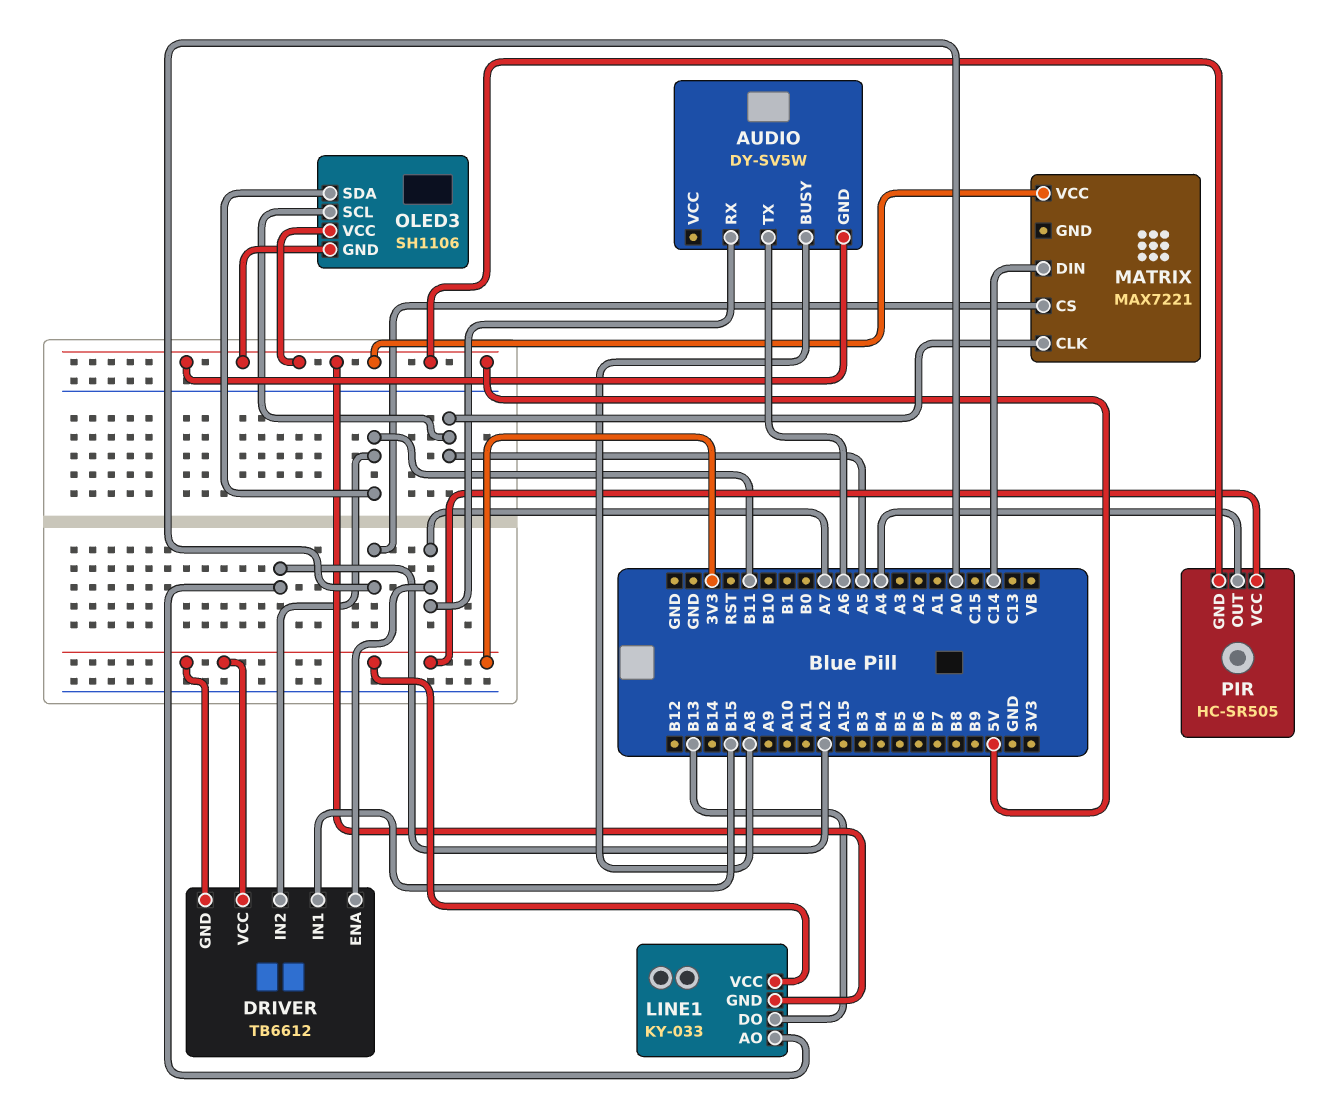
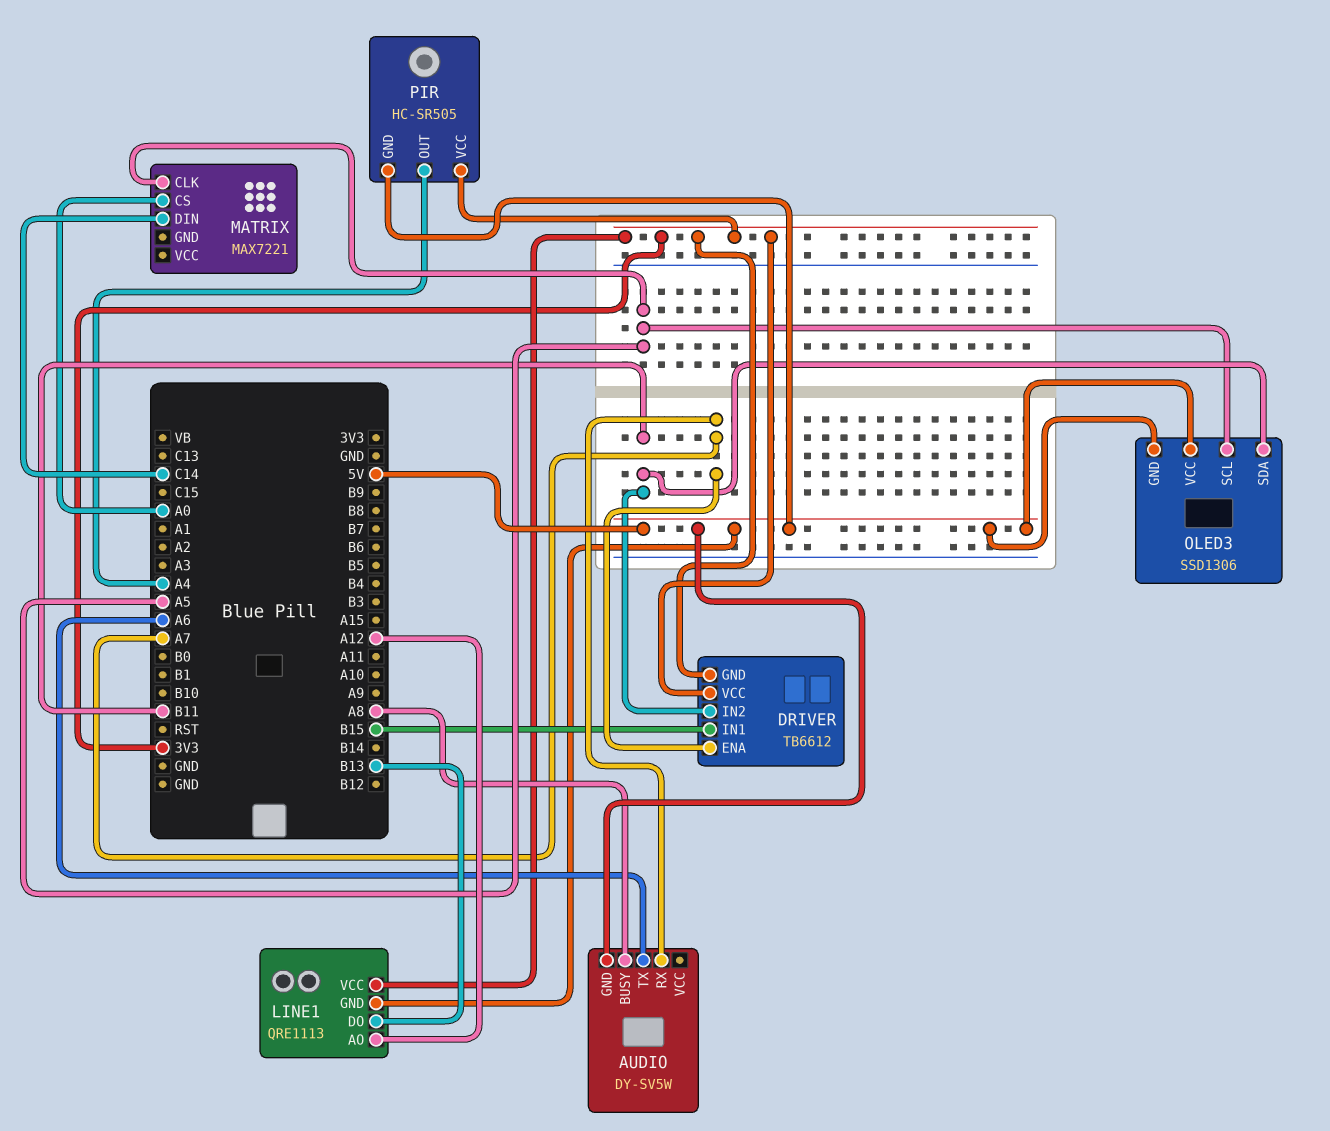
LINE1: KY-033 -> QRE1113
MATRIX pin VCC: 5V -> none
OLED3: SH1106 -> SSD1306

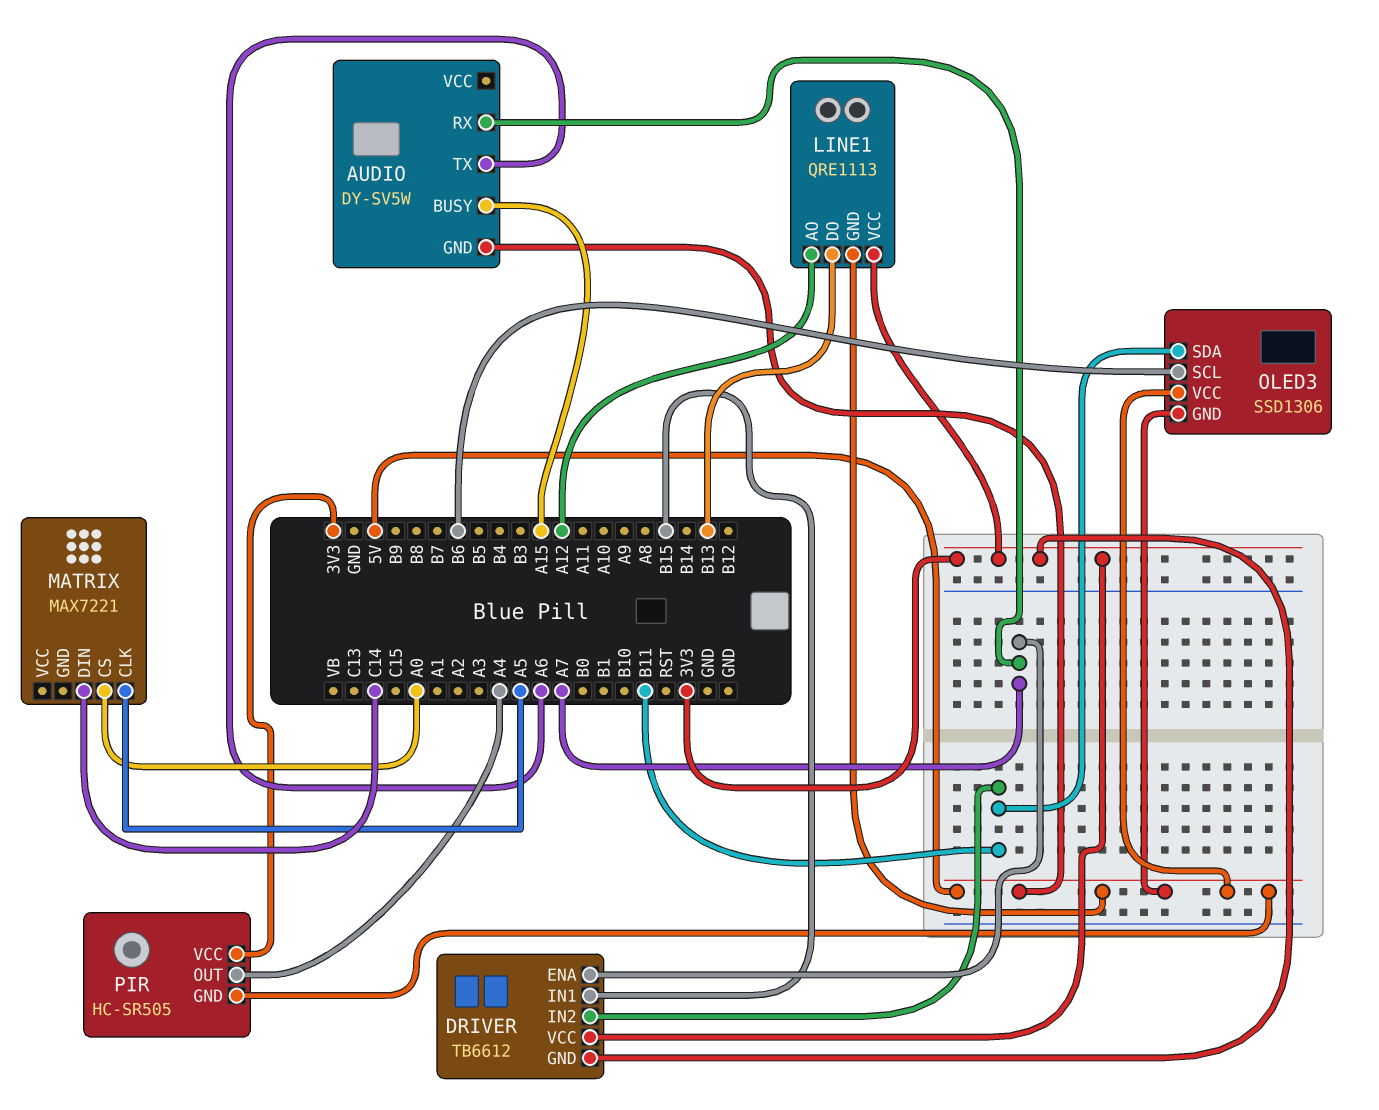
AUDIO pin BUSY: A8 -> A15
OLED3 pin SCL: A5 -> B6

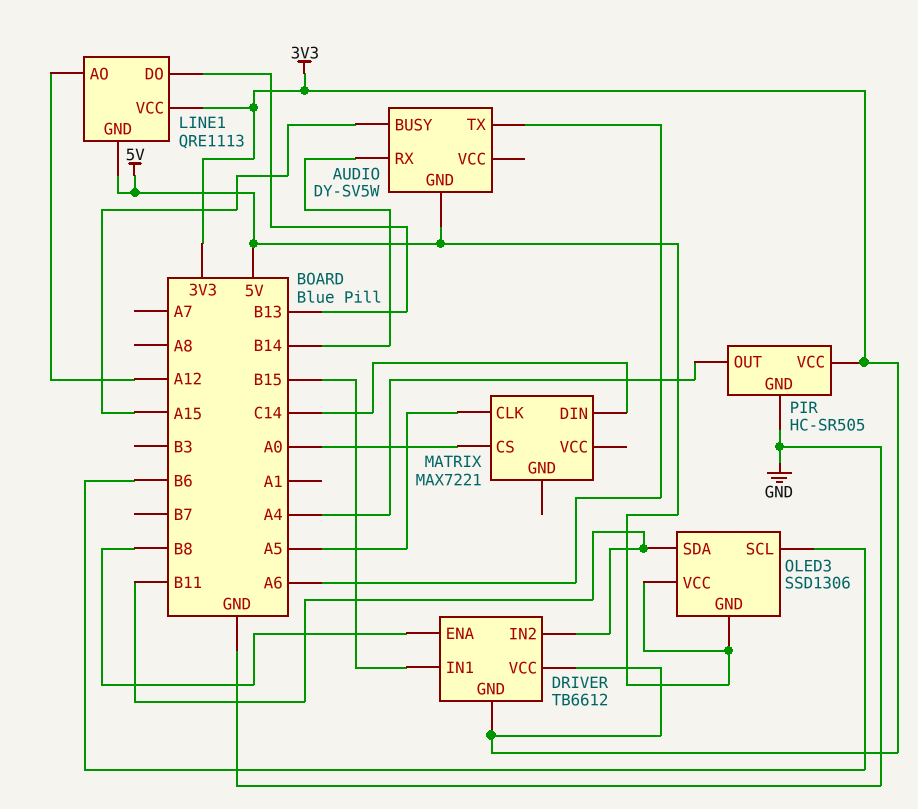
AUDIO pin RX: A7 -> B14
DRIVER pin ENA: A7 -> B8
PIR pin GND: 5V -> GND

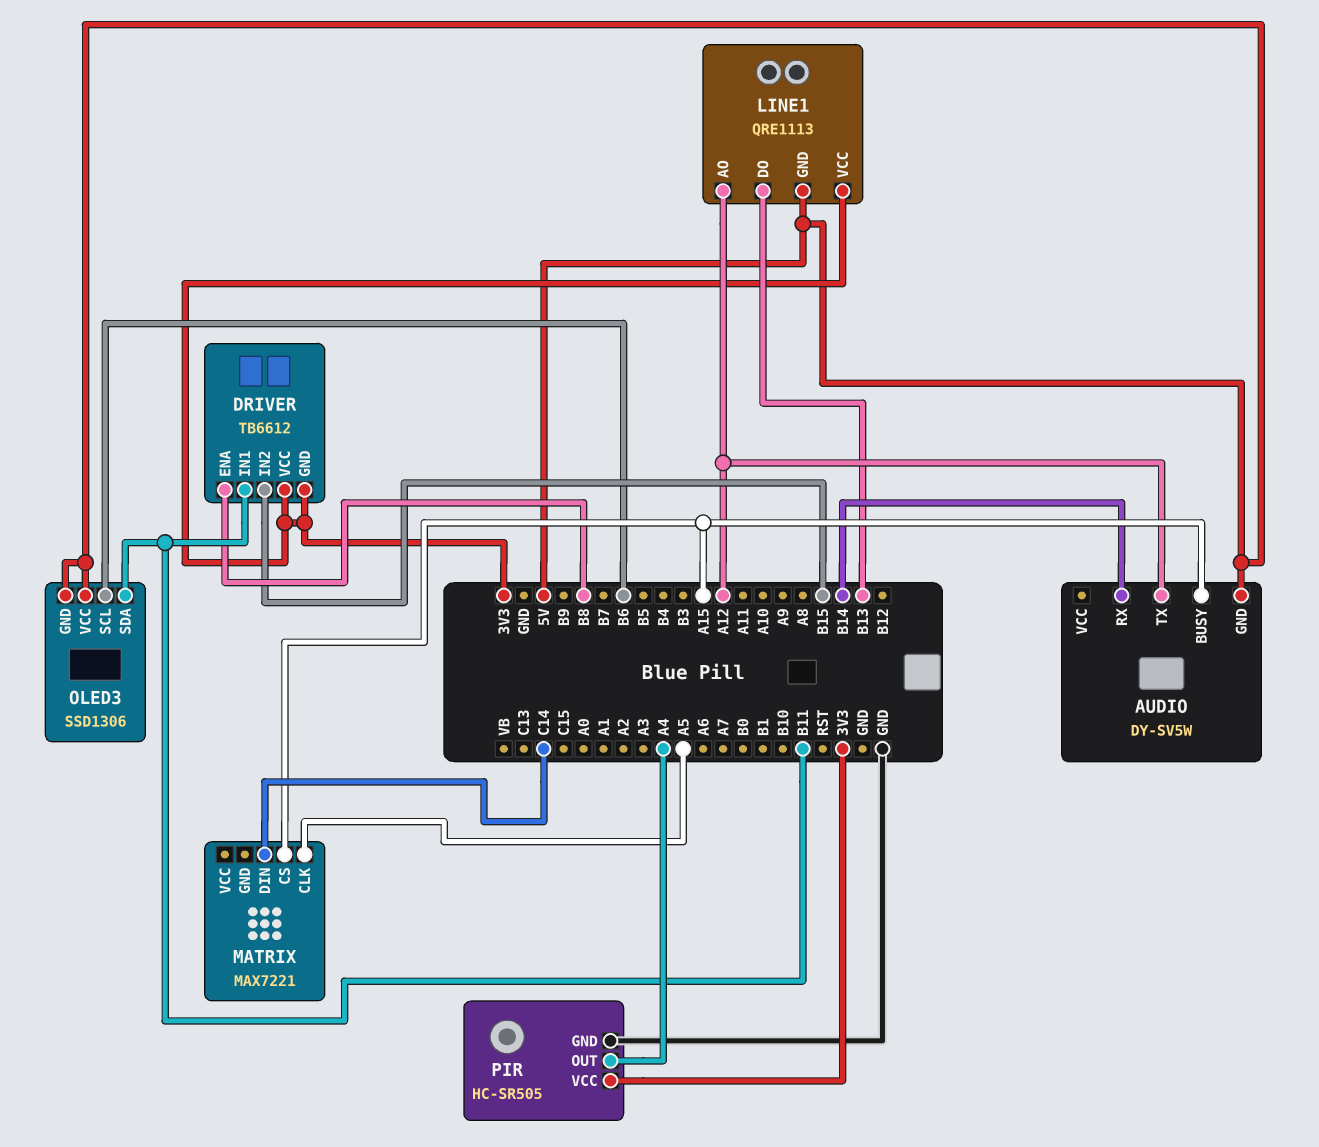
AUDIO pin TX: A6 -> A12
DRIVER pin IN1: B15 -> B11
DRIVER pin IN2: B11 -> B15
MATRIX pin CS: A0 -> A15

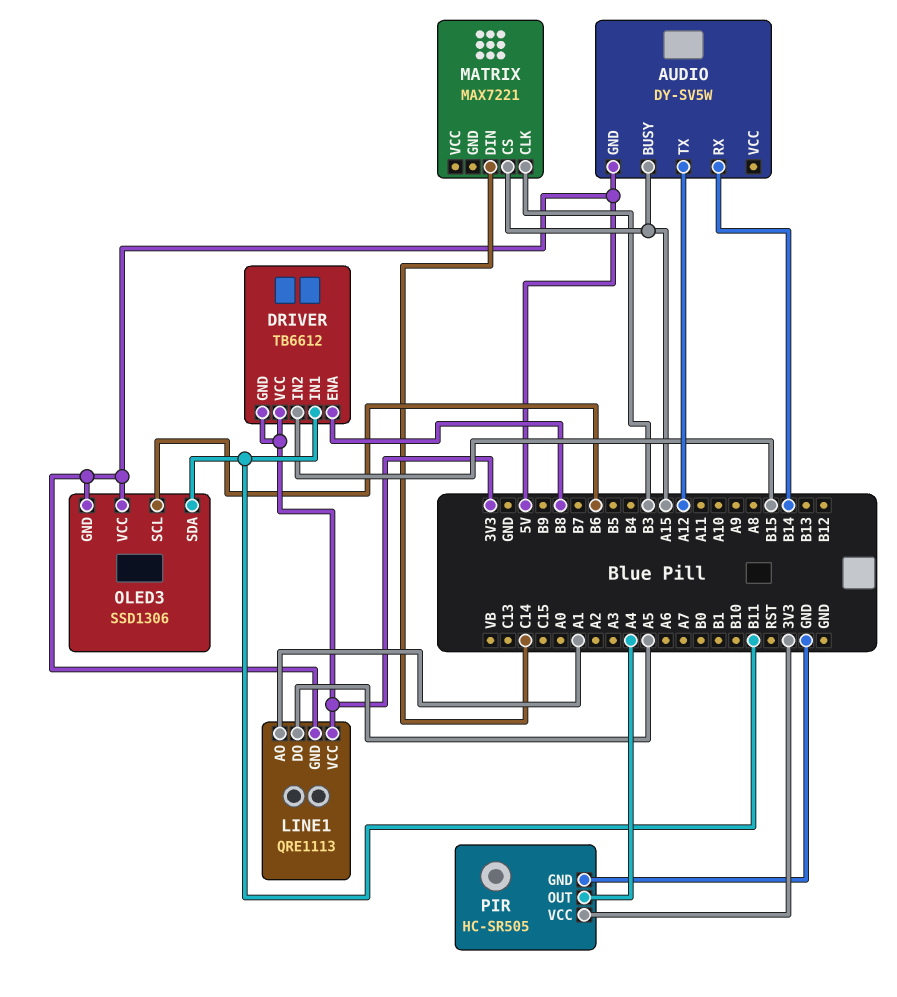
LINE1 pin AO: A12 -> A1
LINE1 pin DO: B13 -> A5
MATRIX pin CLK: A5 -> B3

